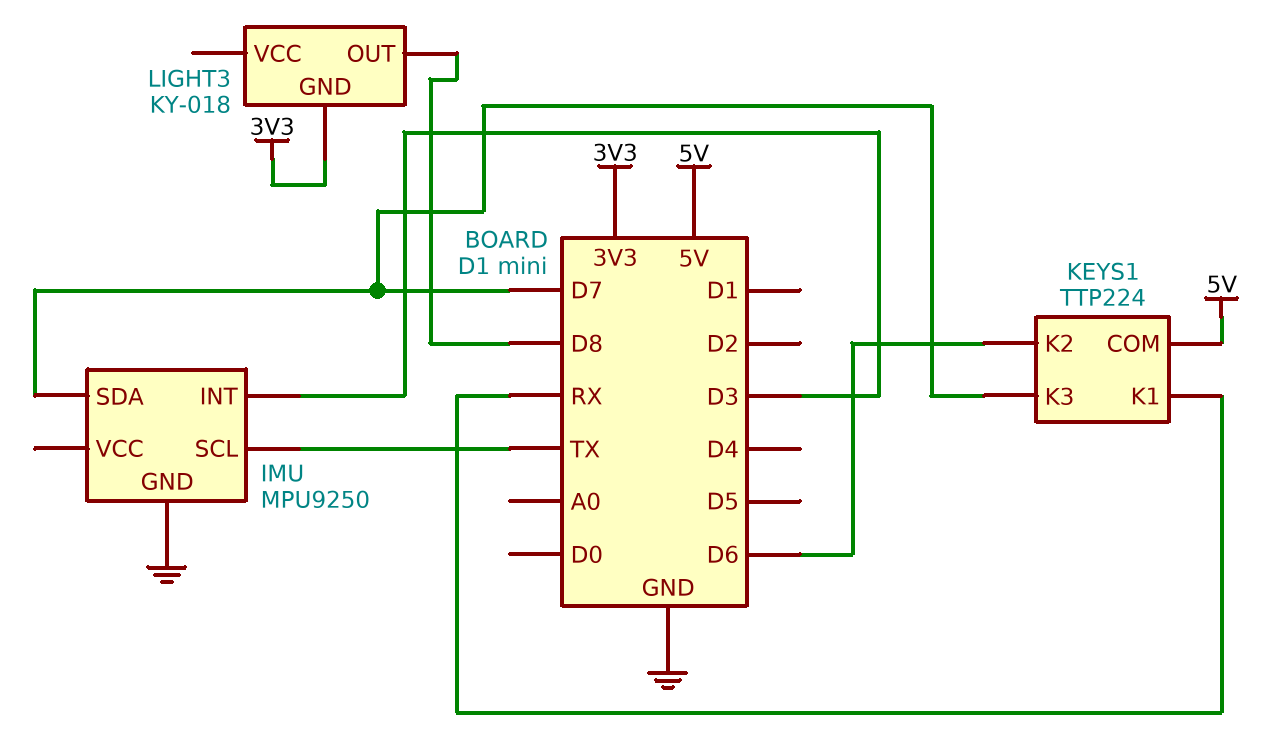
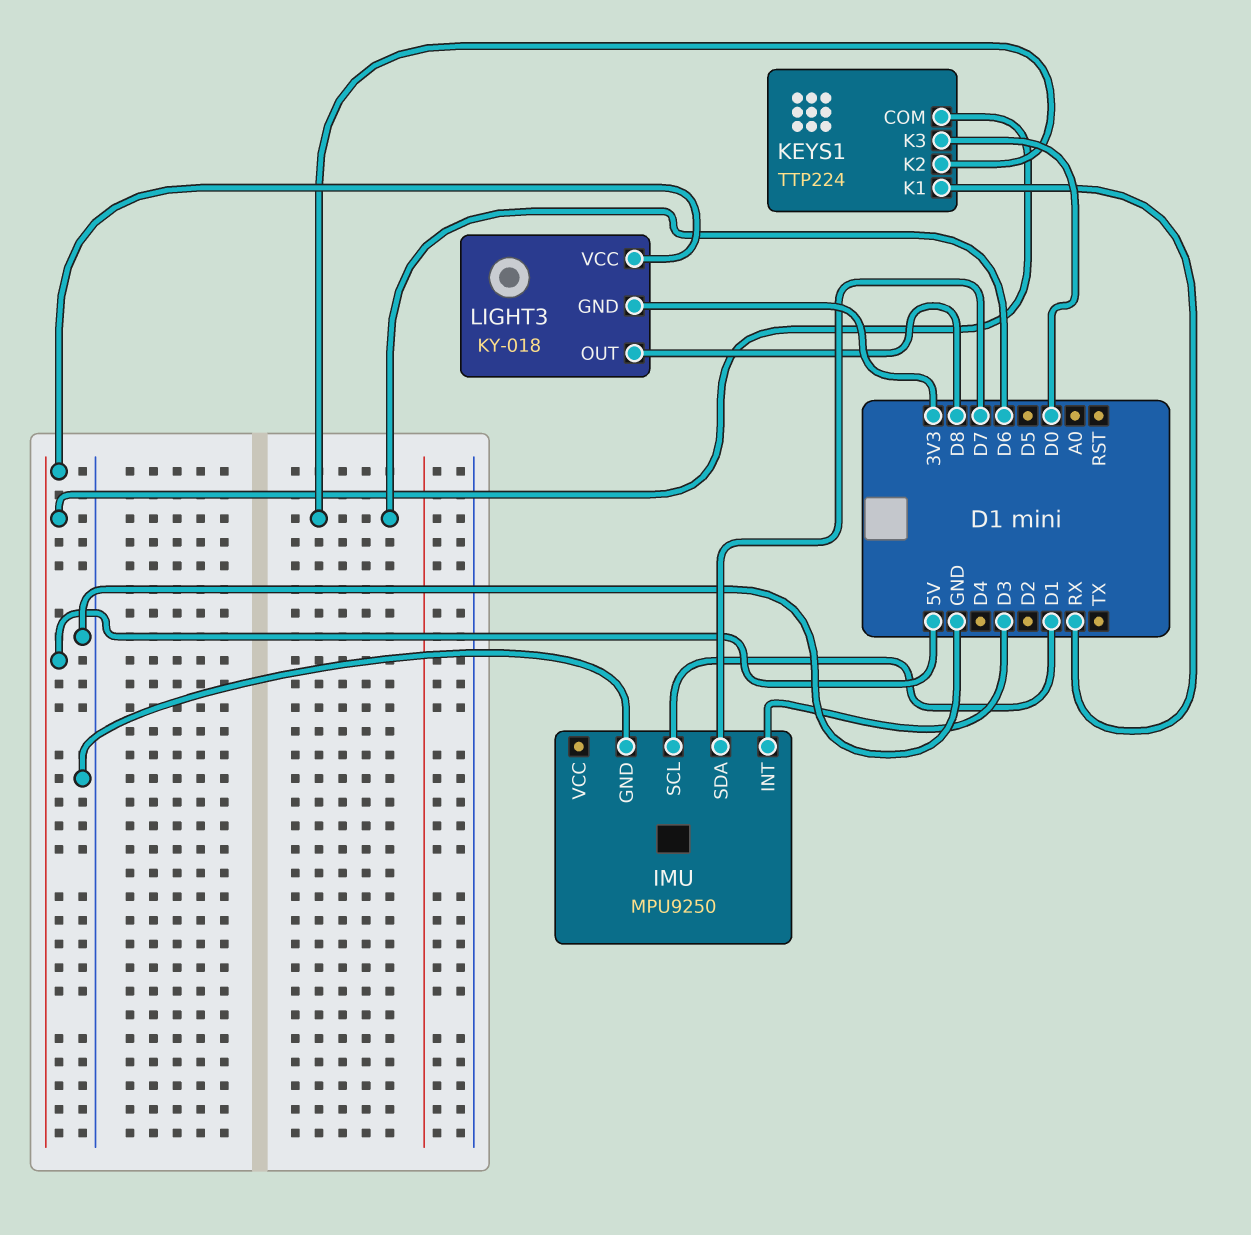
IMU pin SCL: TX -> D1
KEYS1 pin K3: D7 -> D0
LIGHT3 pin VCC: none -> 5V

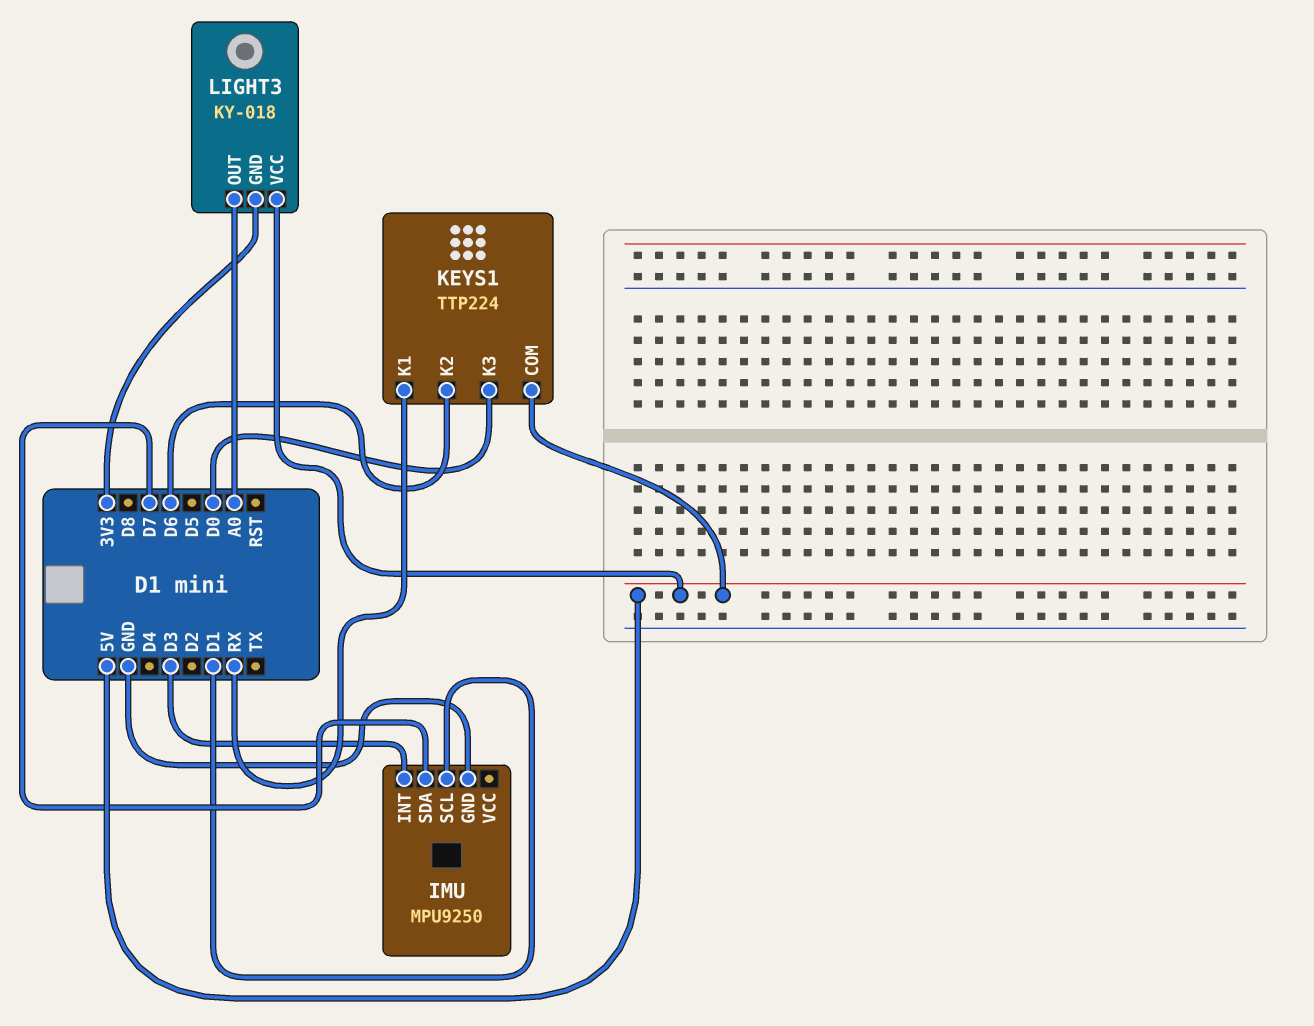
LIGHT3 pin OUT: D8 -> A0

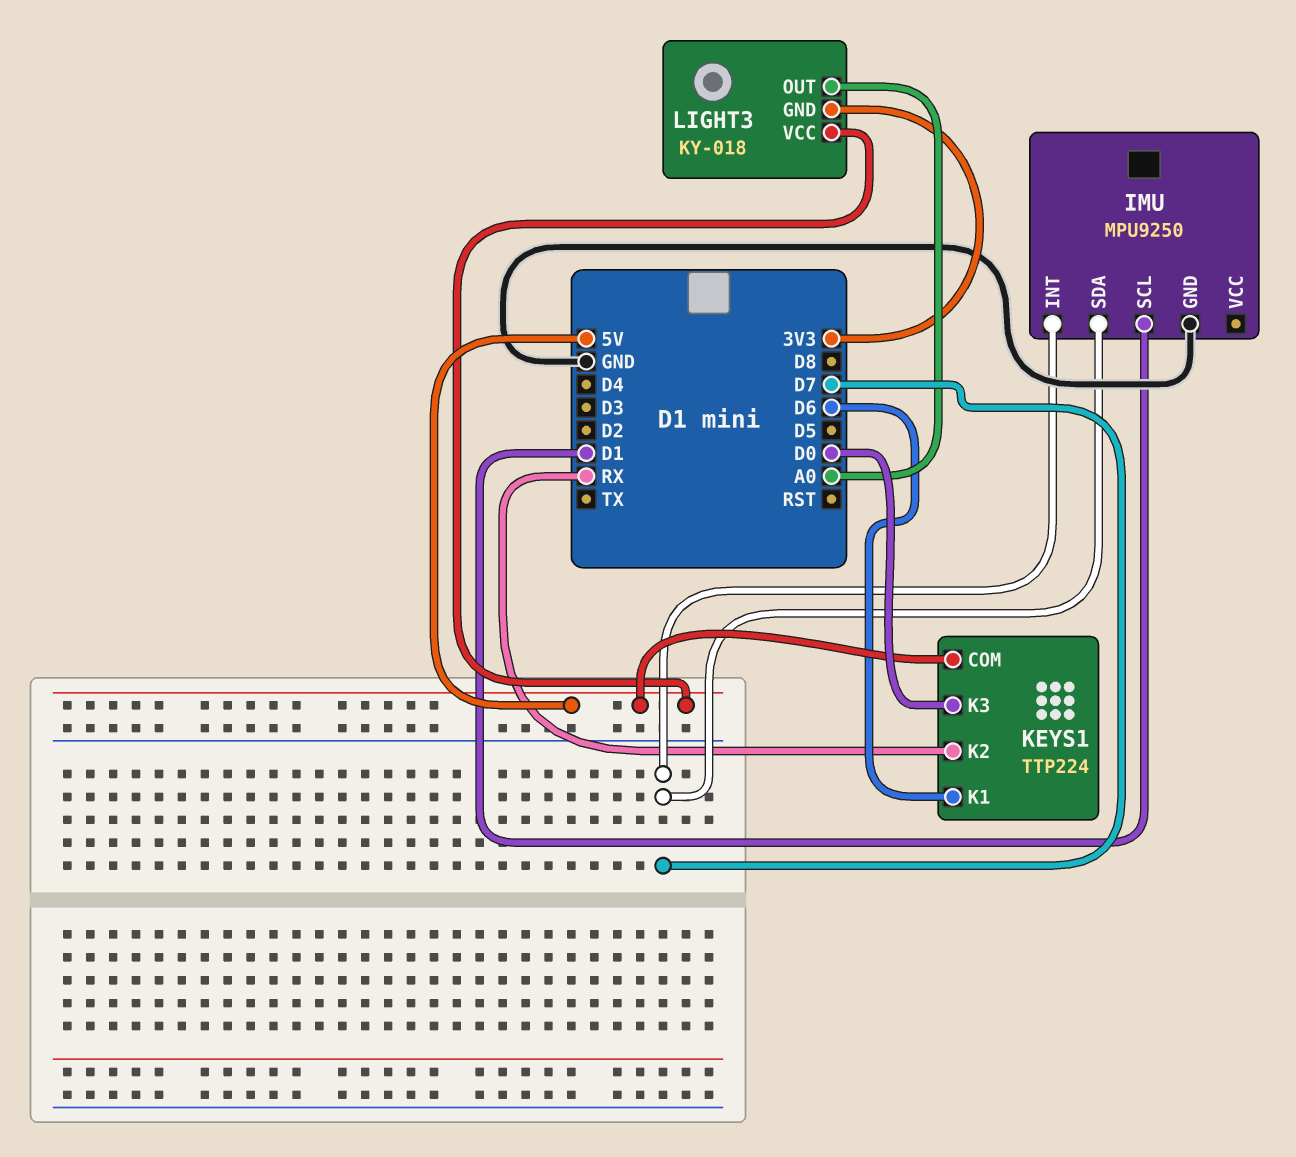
IMU pin INT: D3 -> D7
KEYS1 pin K1: RX -> D6
KEYS1 pin K2: D6 -> RX

